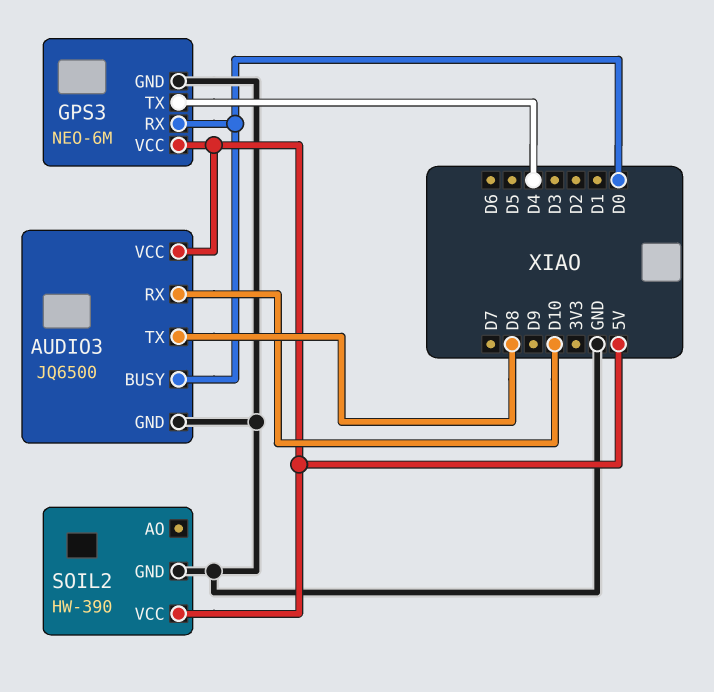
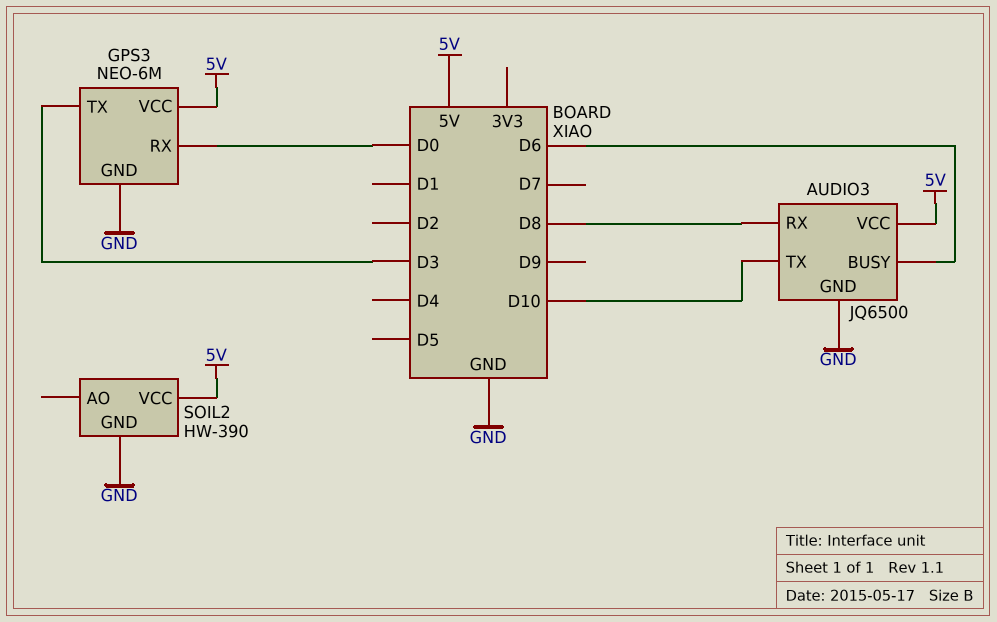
AUDIO3 pin BUSY: D0 -> D6
AUDIO3 pin RX: D10 -> D8
AUDIO3 pin TX: D8 -> D10
GPS3 pin TX: D4 -> D3

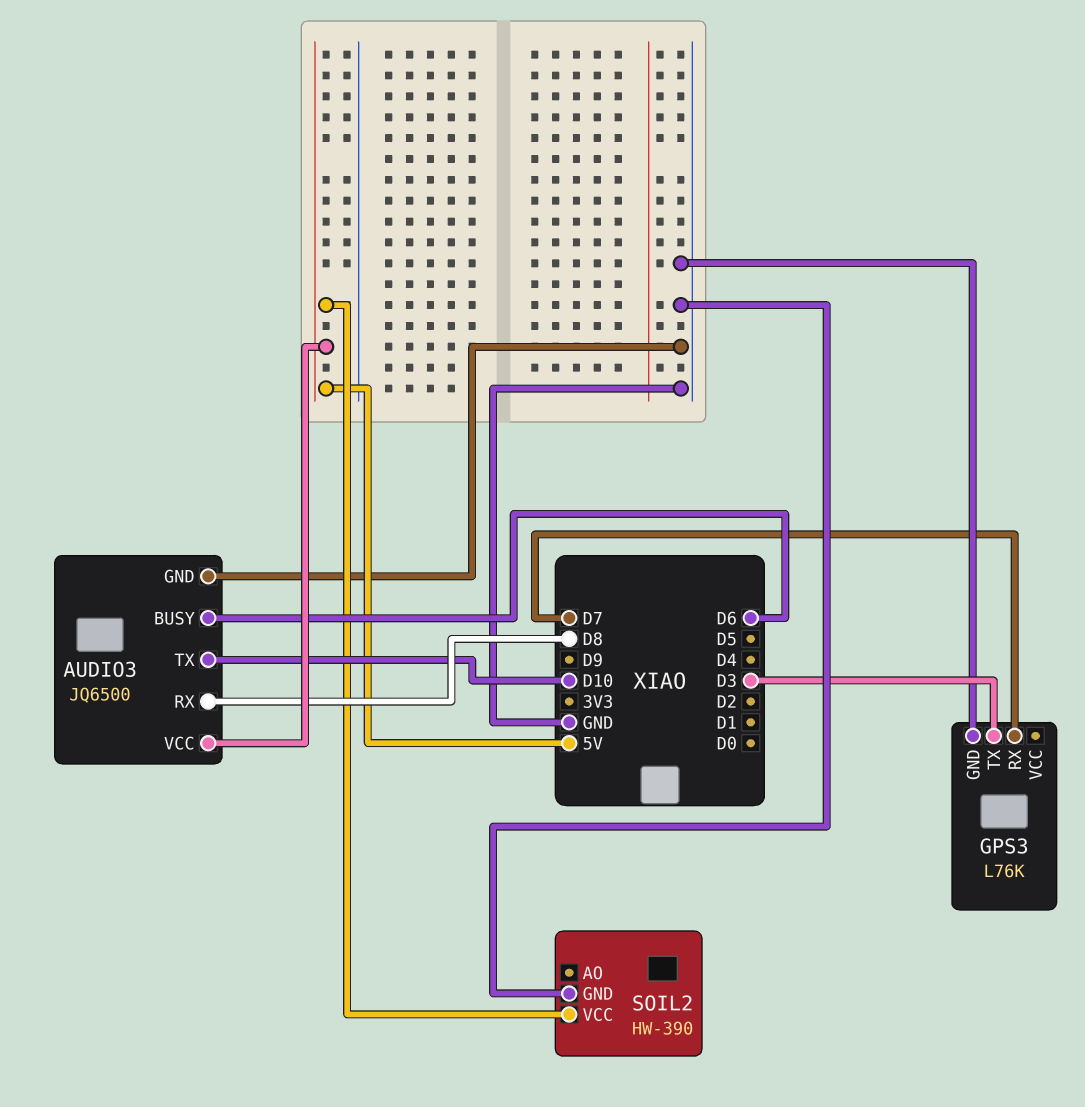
GPS3: NEO-6M -> L76K
GPS3 pin RX: D0 -> D7
GPS3 pin VCC: 5V -> none

